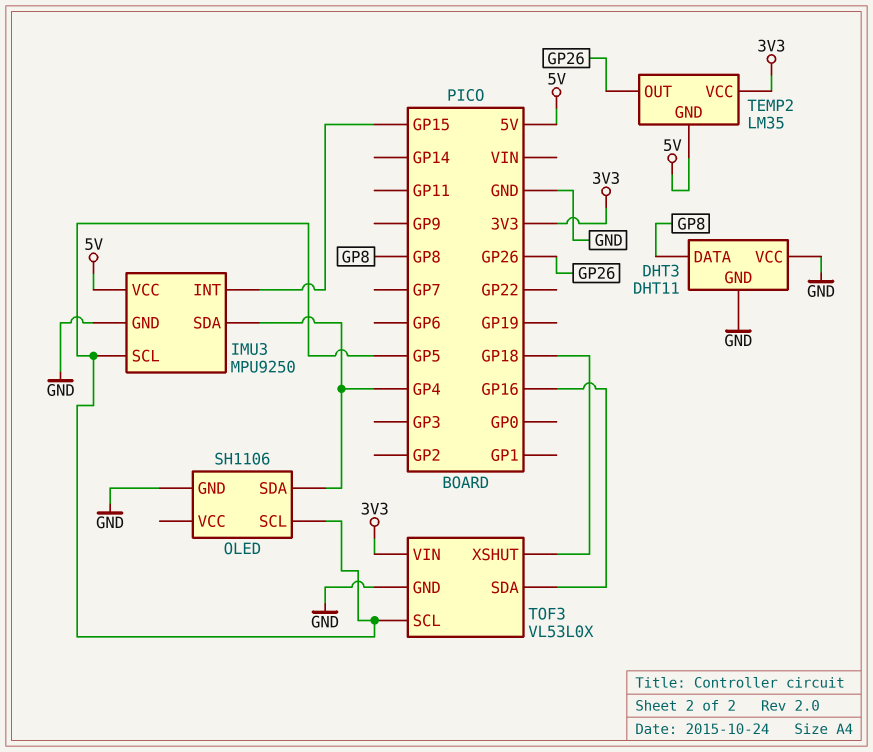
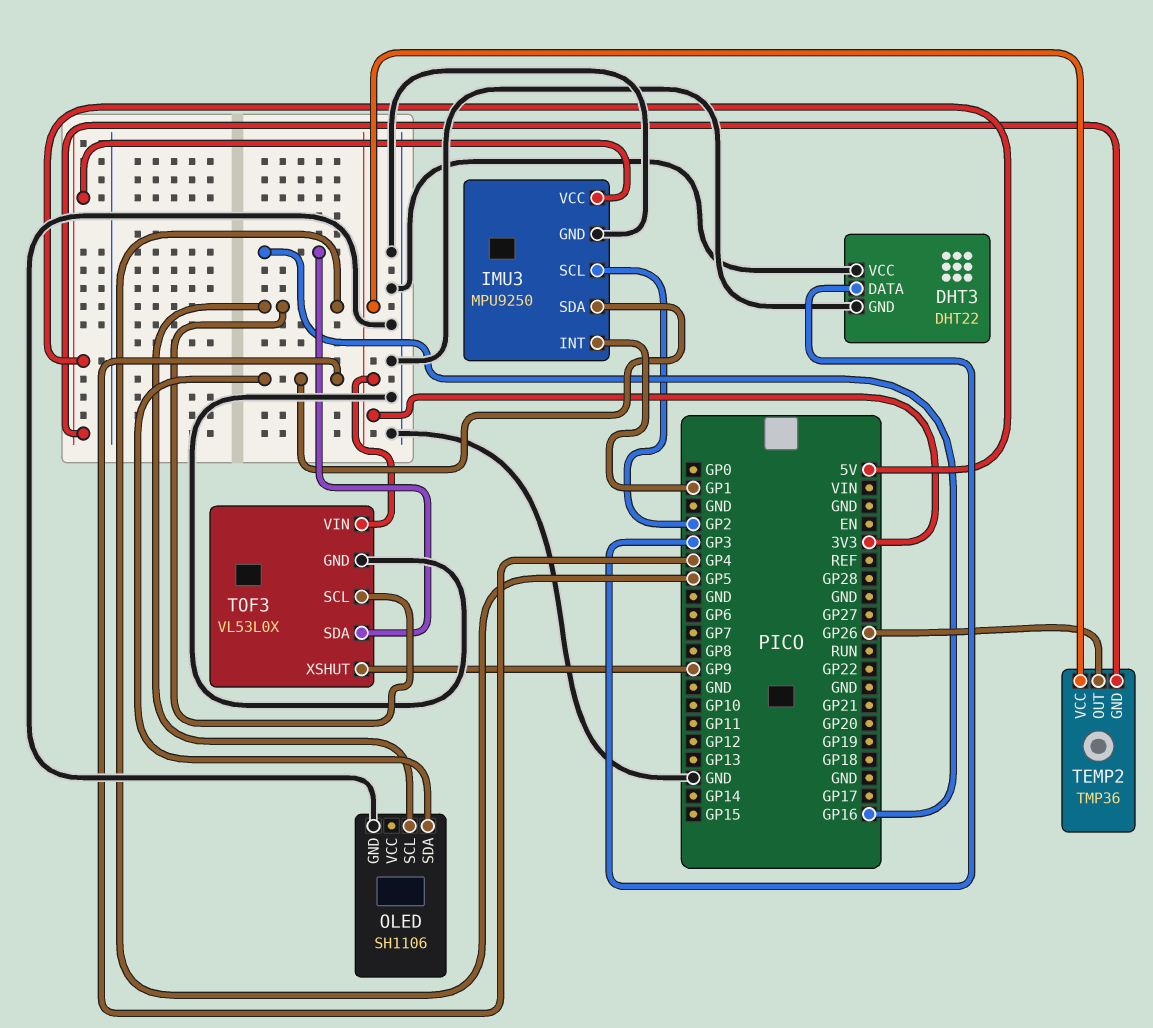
DHT3: DHT11 -> DHT22
DHT3 pin DATA: GP8 -> GP3
IMU3 pin INT: GP15 -> GP1
IMU3 pin SCL: GP5 -> GP2
TEMP2: LM35 -> TMP36
TOF3 pin XSHUT: GP18 -> GP9

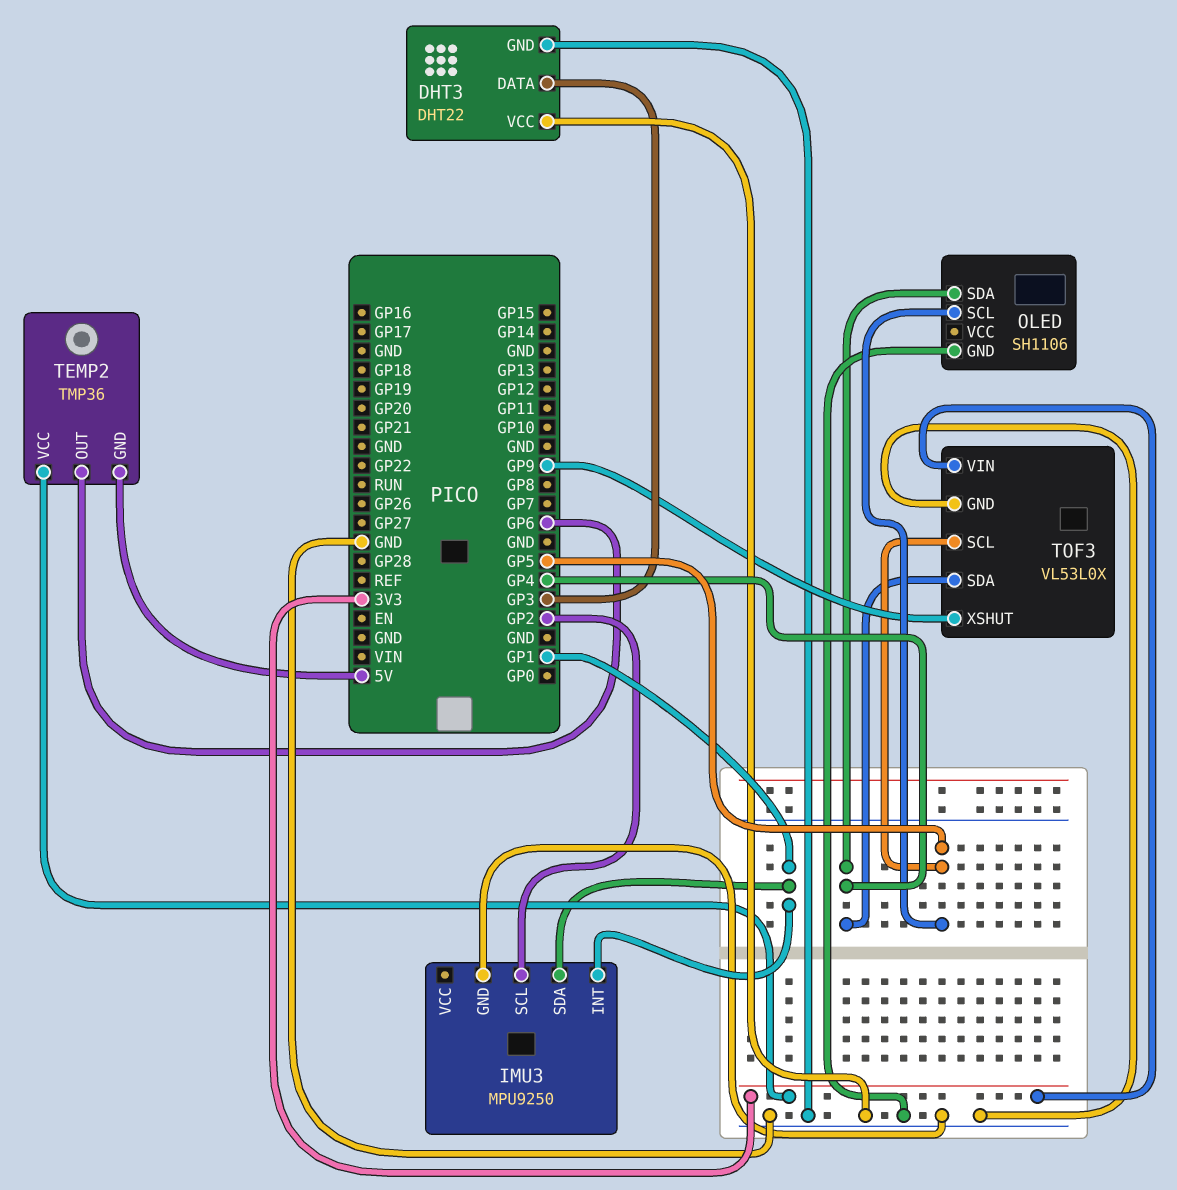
IMU3 pin SDA: GP4 -> GP1
IMU3 pin VCC: 5V -> none
TEMP2 pin OUT: GP26 -> GP6
TOF3 pin SDA: GP16 -> GP4

